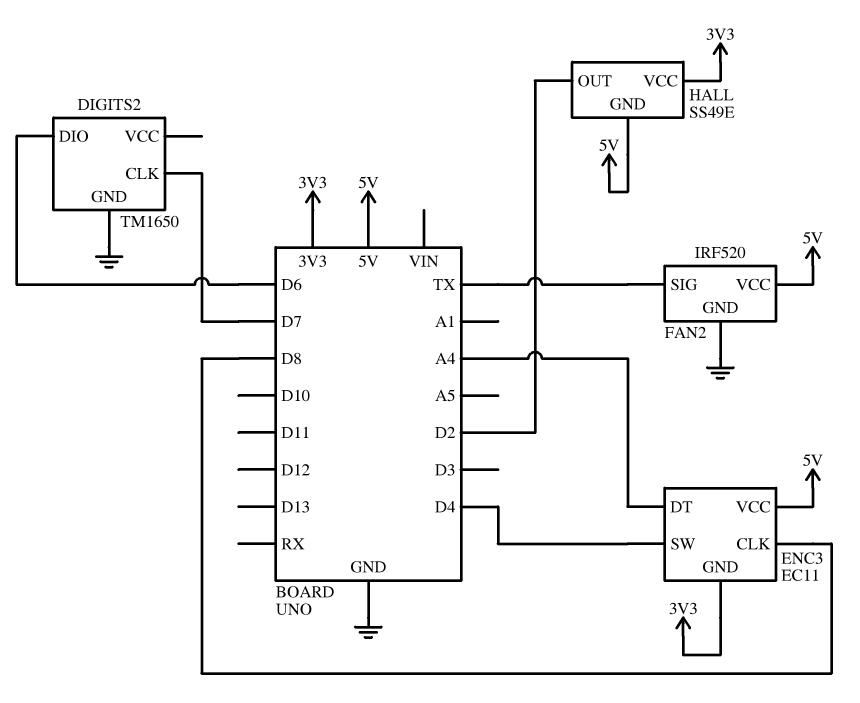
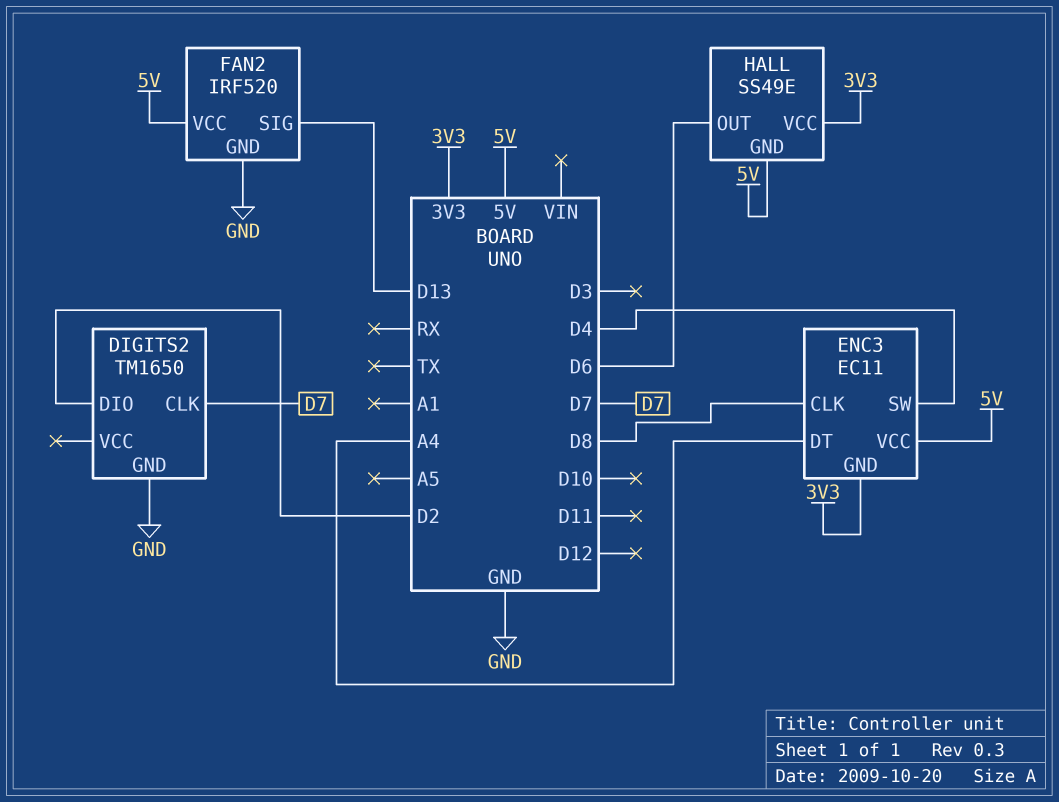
DIGITS2 pin DIO: D6 -> D2
FAN2 pin SIG: TX -> D13
HALL pin OUT: D2 -> D6

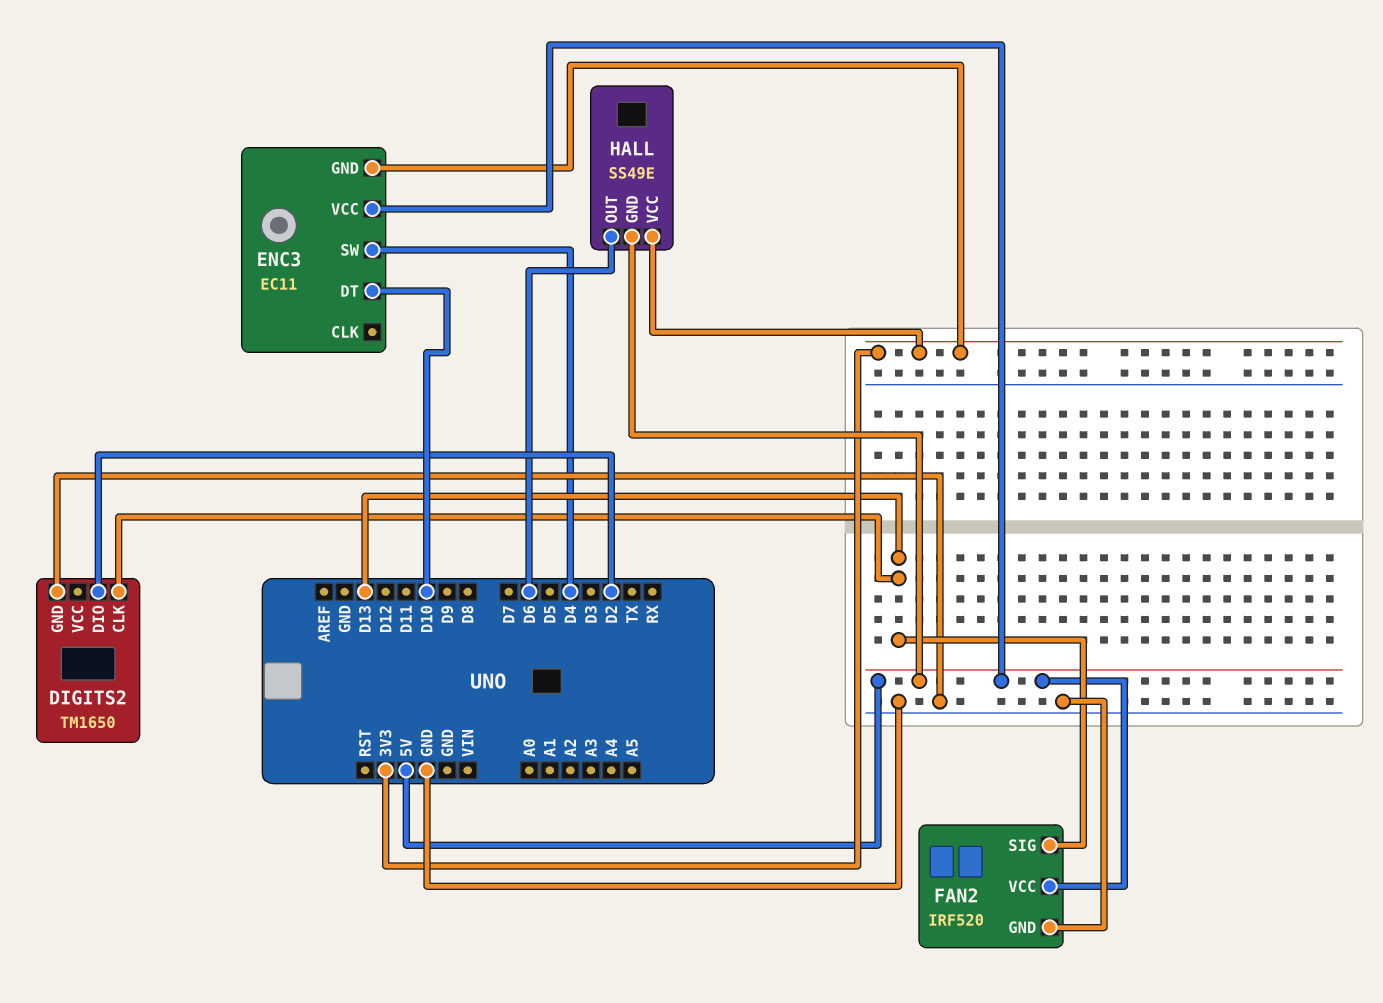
DIGITS2 pin CLK: D7 -> D13
ENC3 pin CLK: D8 -> none
ENC3 pin DT: A4 -> D10

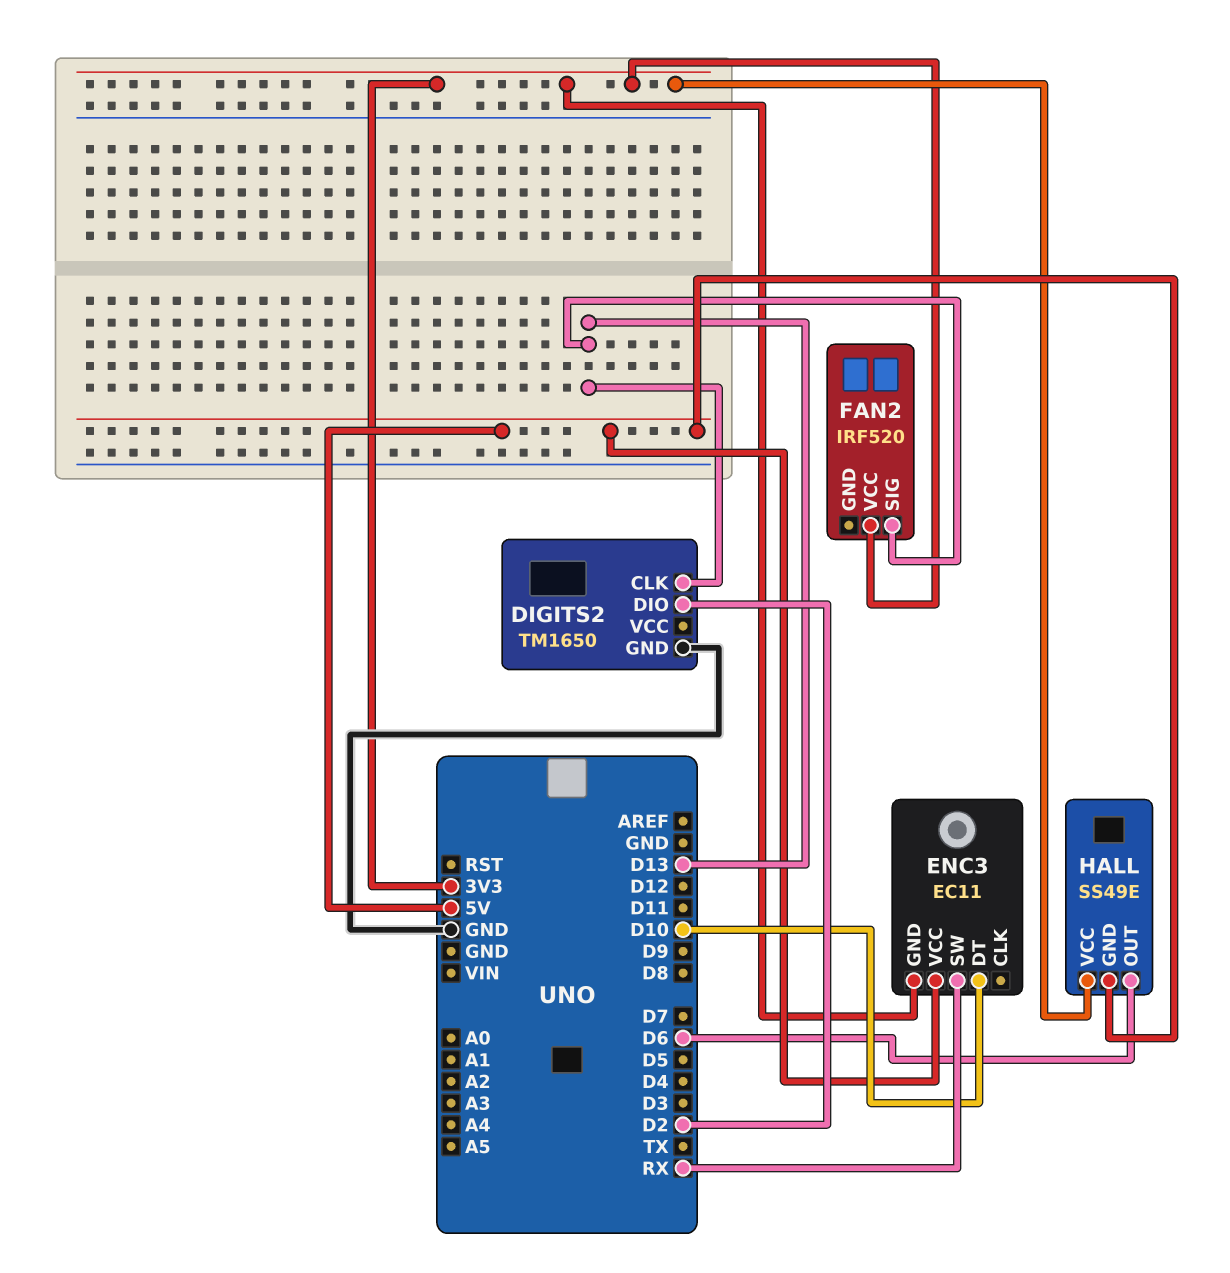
ENC3 pin SW: D4 -> RX
FAN2 pin GND: GND -> none
FAN2 pin VCC: 5V -> 3V3

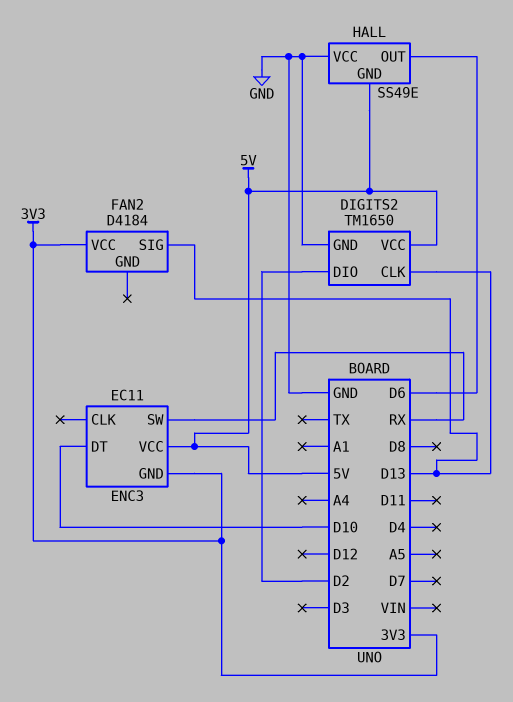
DIGITS2 pin VCC: none -> 5V
FAN2: IRF520 -> D4184
HALL pin VCC: 3V3 -> GND

